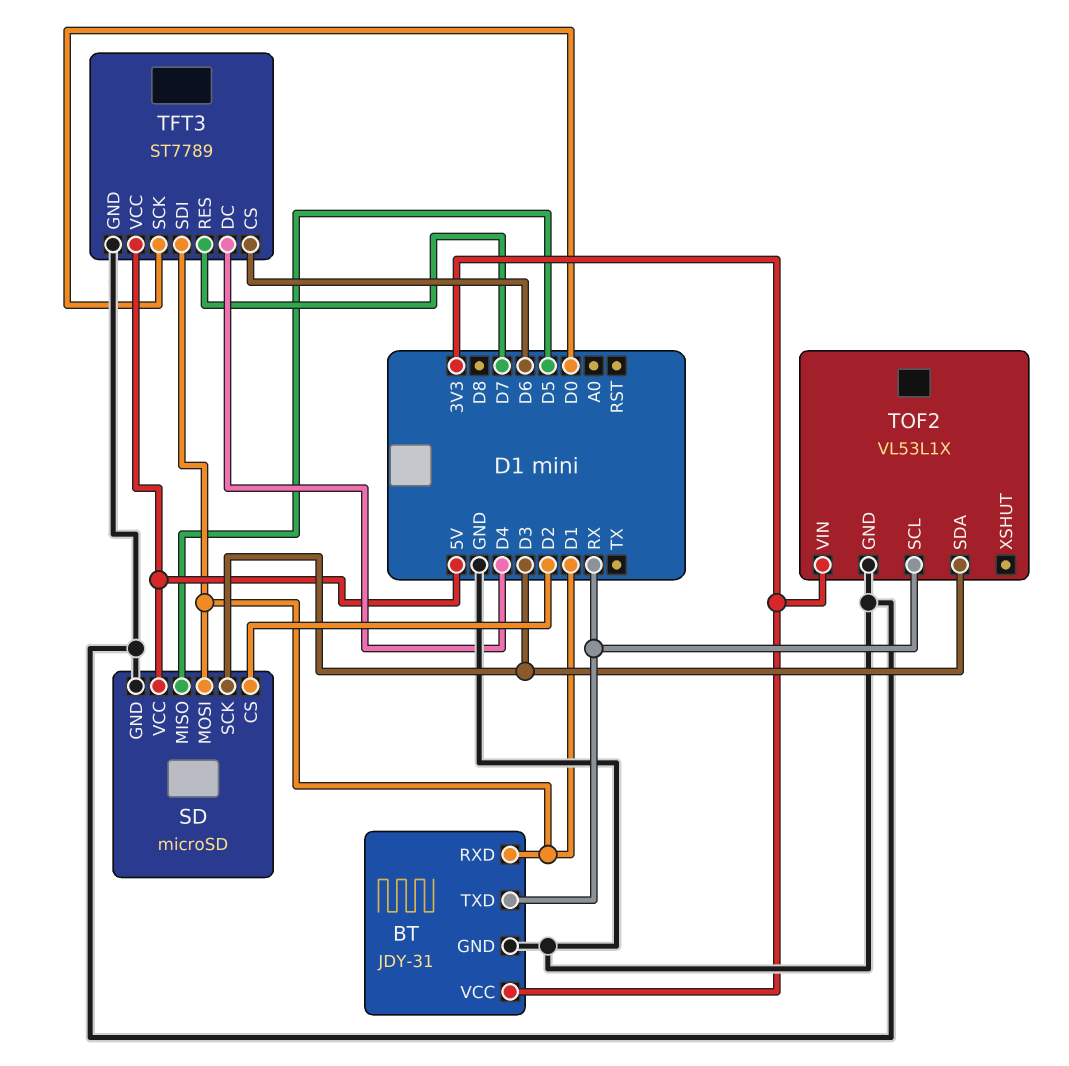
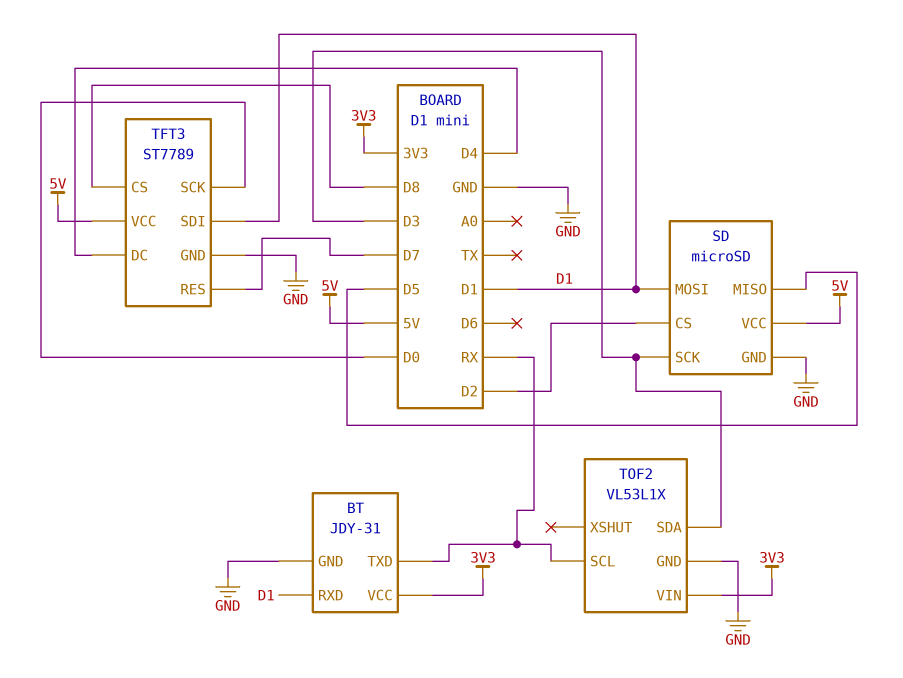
TFT3 pin CS: D6 -> D8

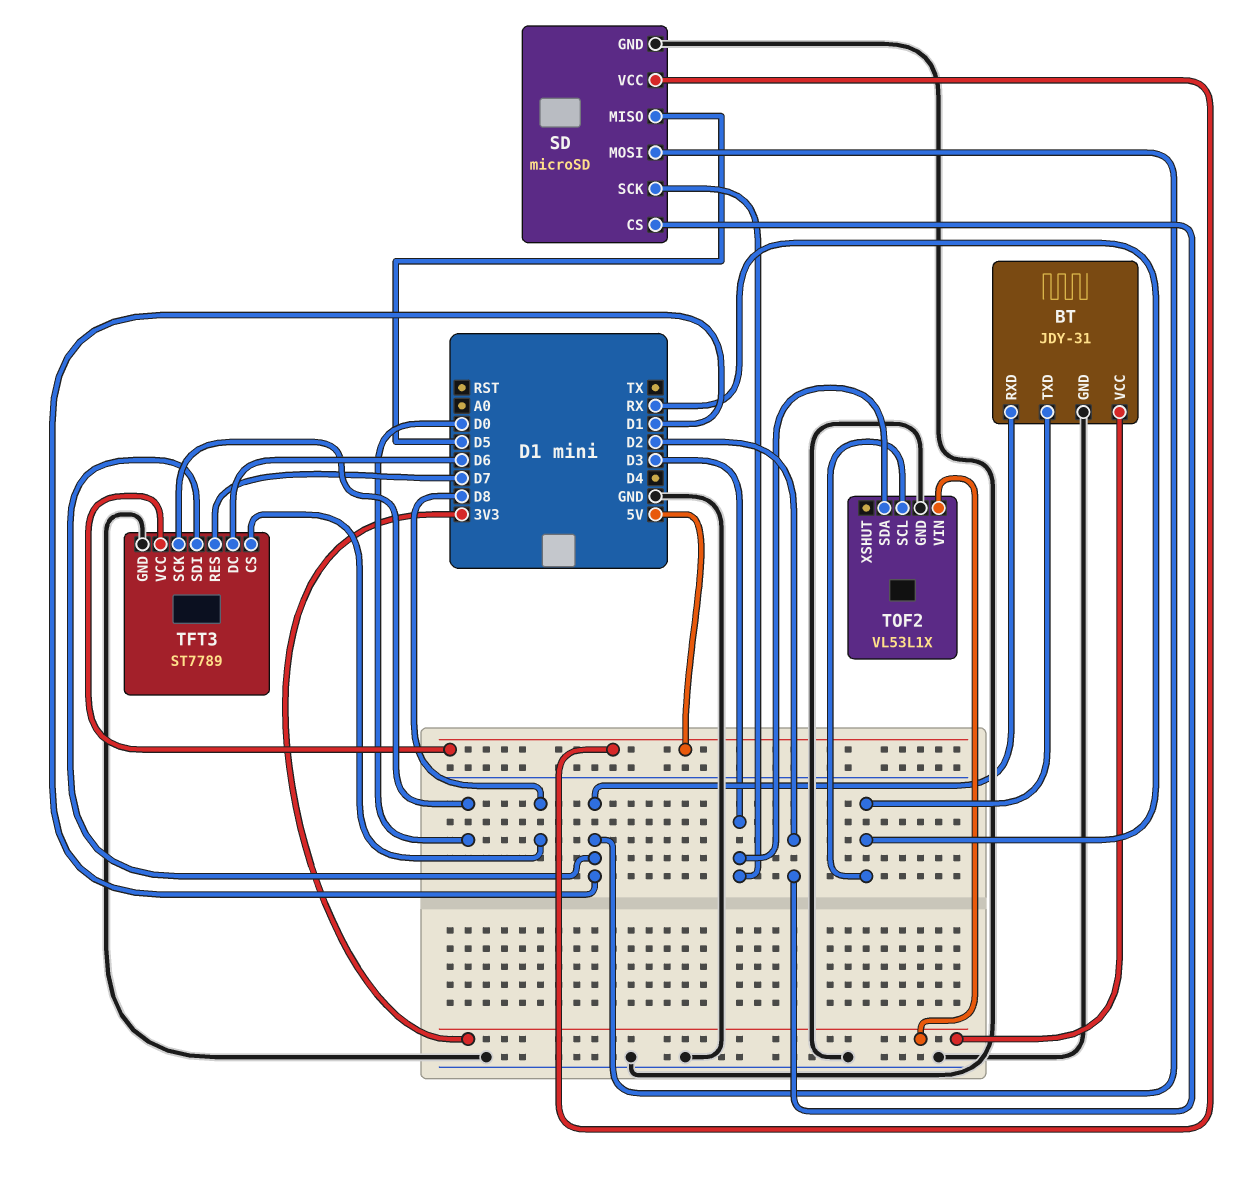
TFT3 pin DC: D4 -> D6

